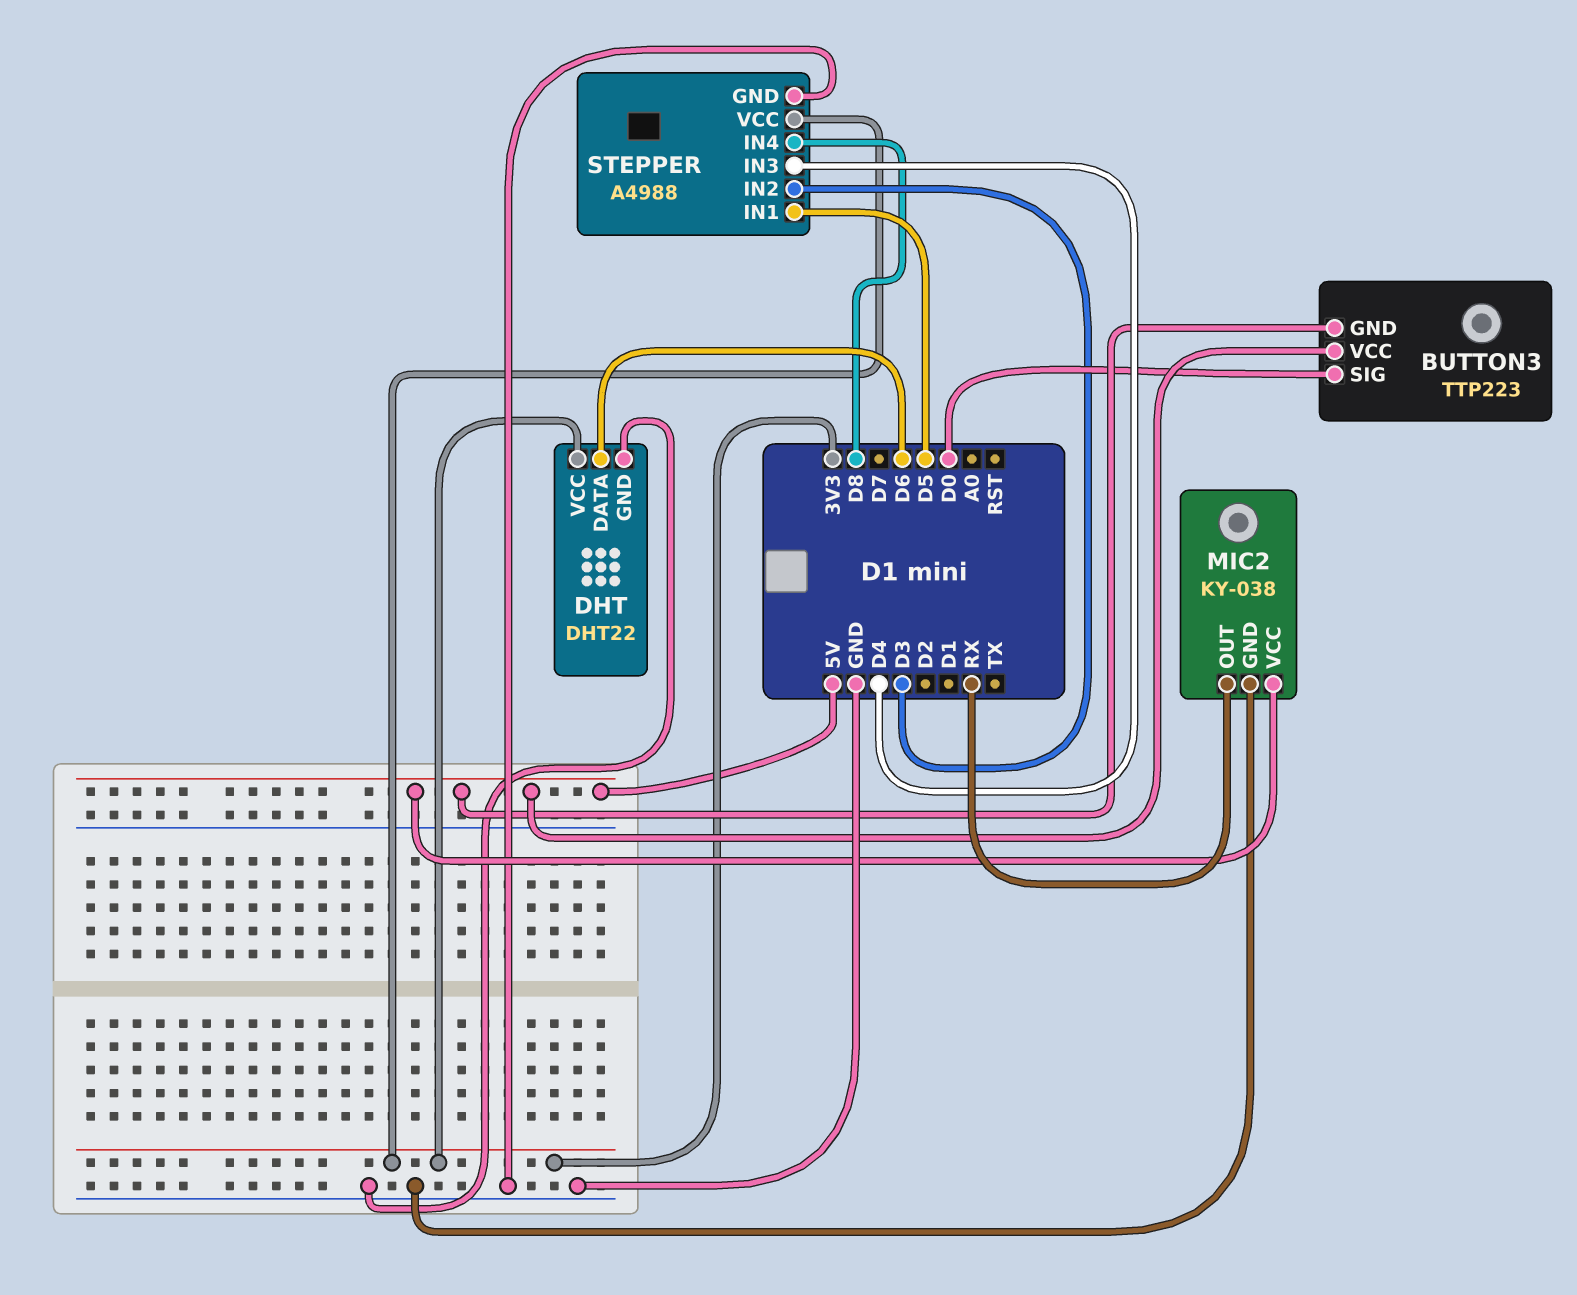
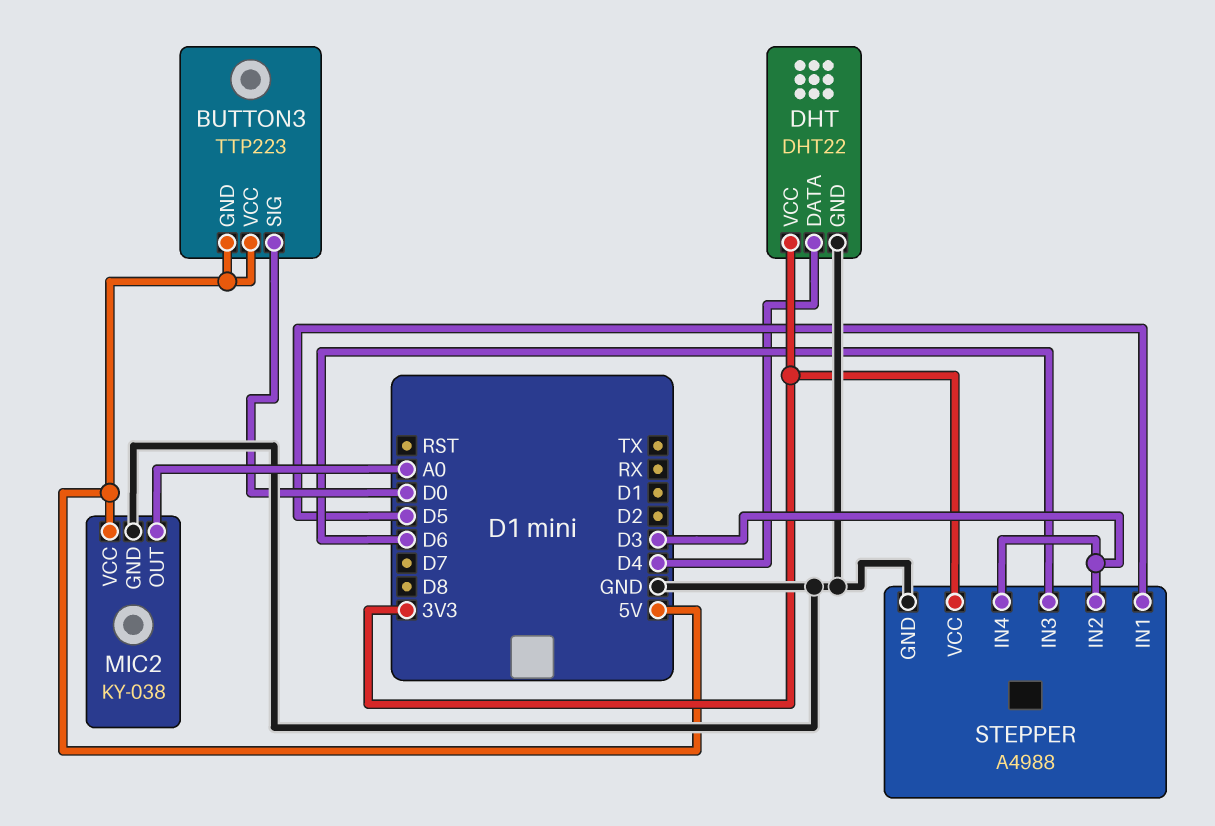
DHT pin DATA: D6 -> D4
MIC2 pin OUT: RX -> A0
STEPPER pin IN3: D4 -> D6
STEPPER pin IN4: D8 -> D3

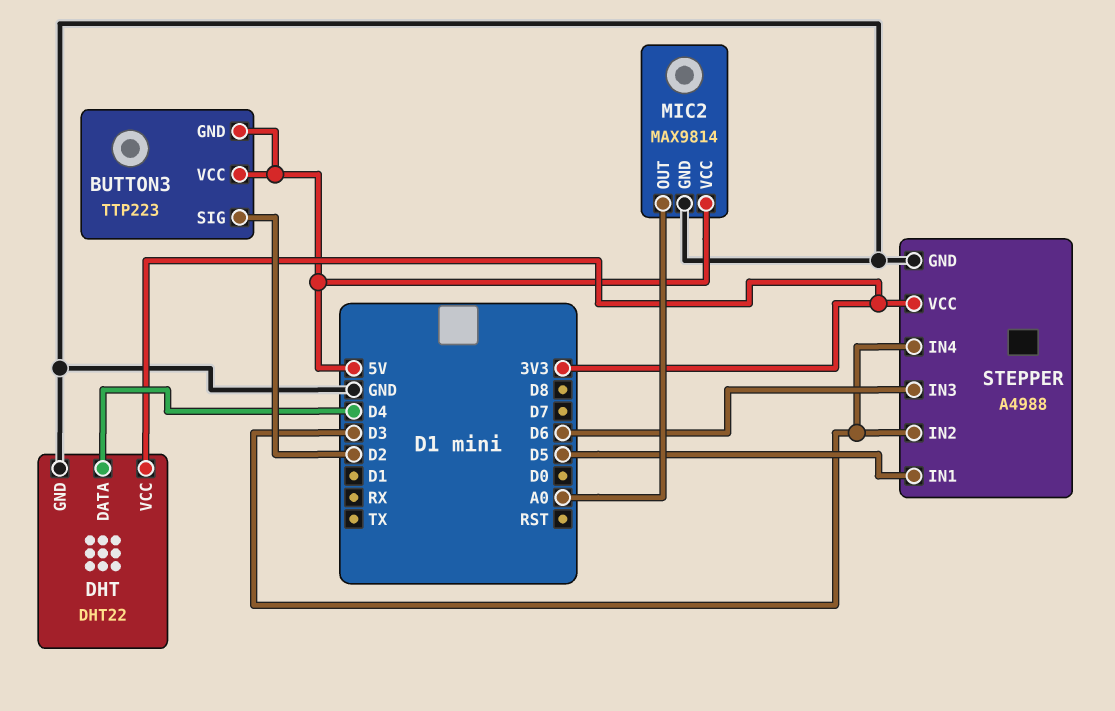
BUTTON3 pin SIG: D0 -> D2
MIC2: KY-038 -> MAX9814

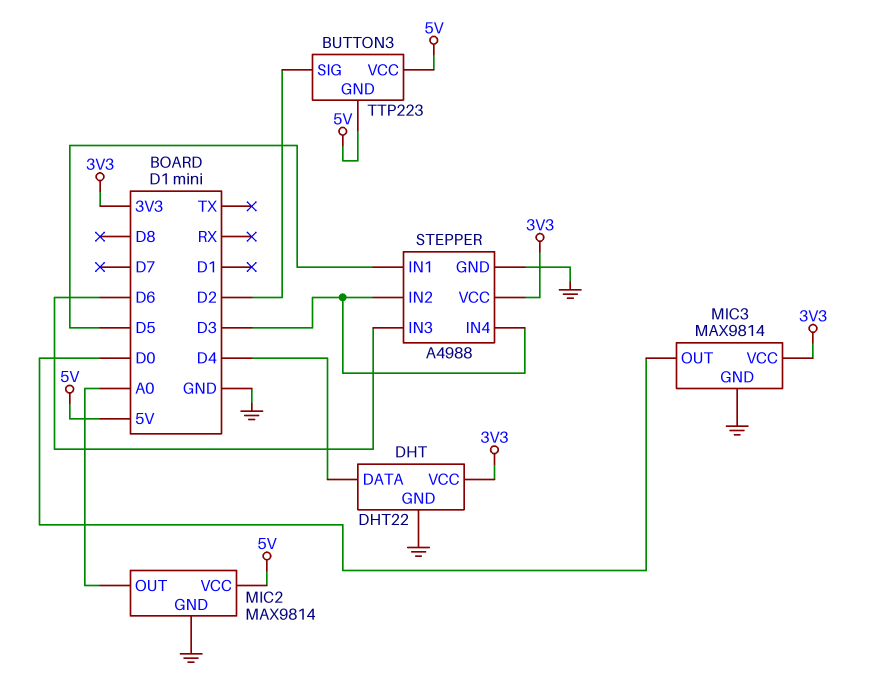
MIC3: none -> MAX9814
MIC3 pin GND: none -> GND
MIC3 pin OUT: none -> D0
MIC3 pin VCC: none -> 3V3

